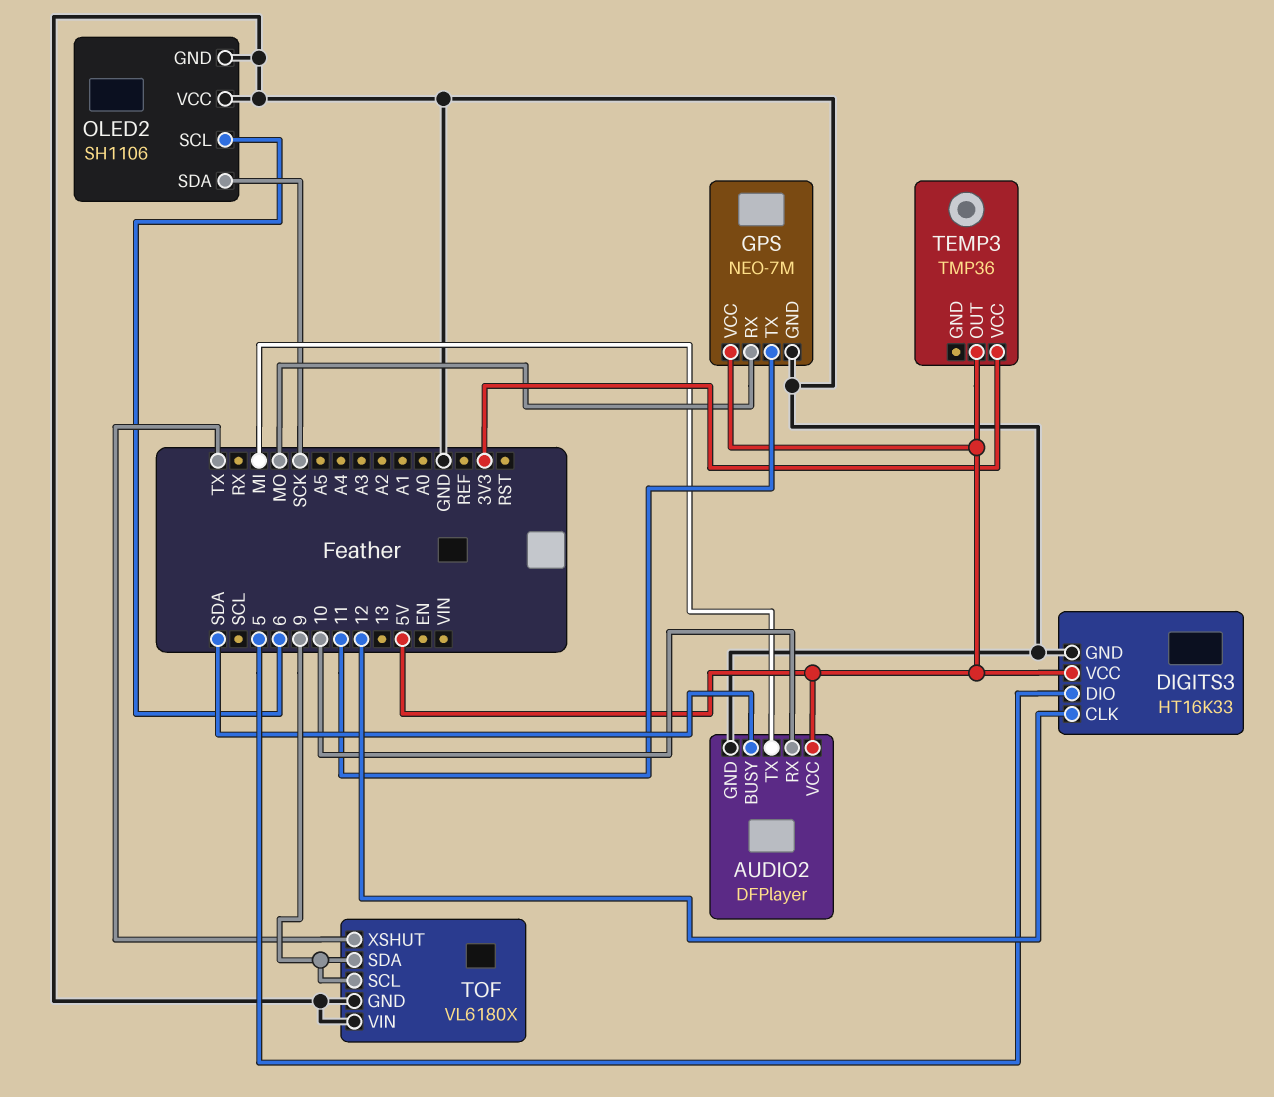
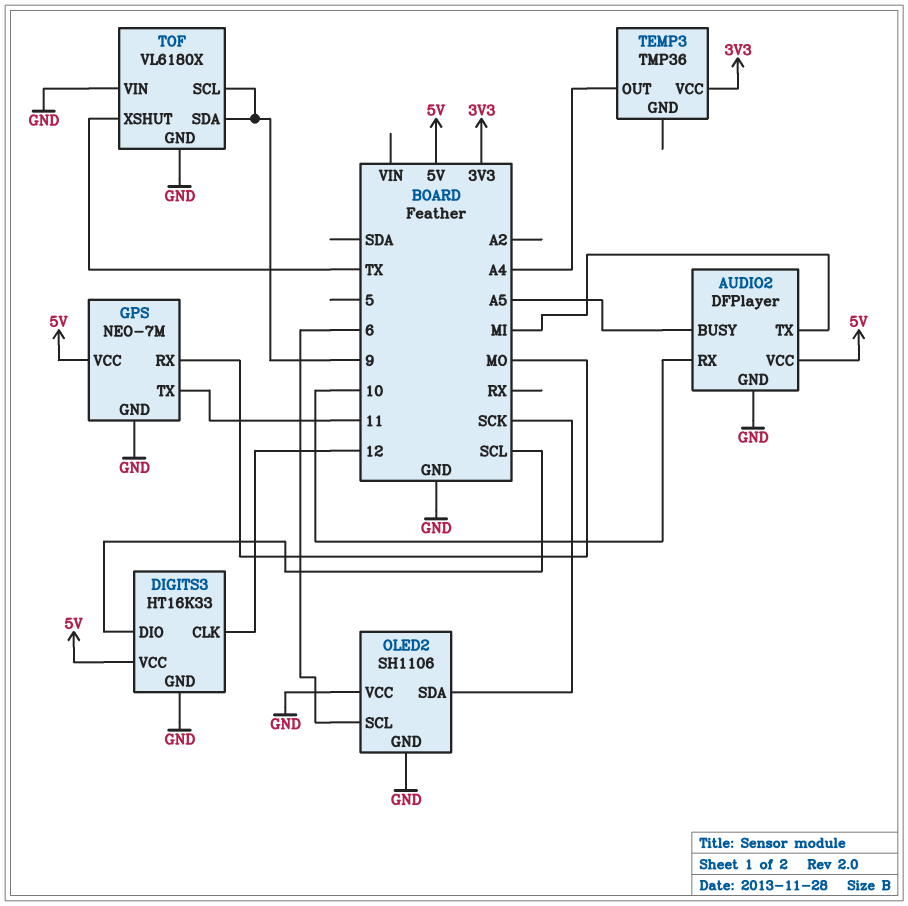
AUDIO2 pin BUSY: SDA -> A5
DIGITS3 pin DIO: 5 -> SCL
TEMP3 pin OUT: 5V -> A4

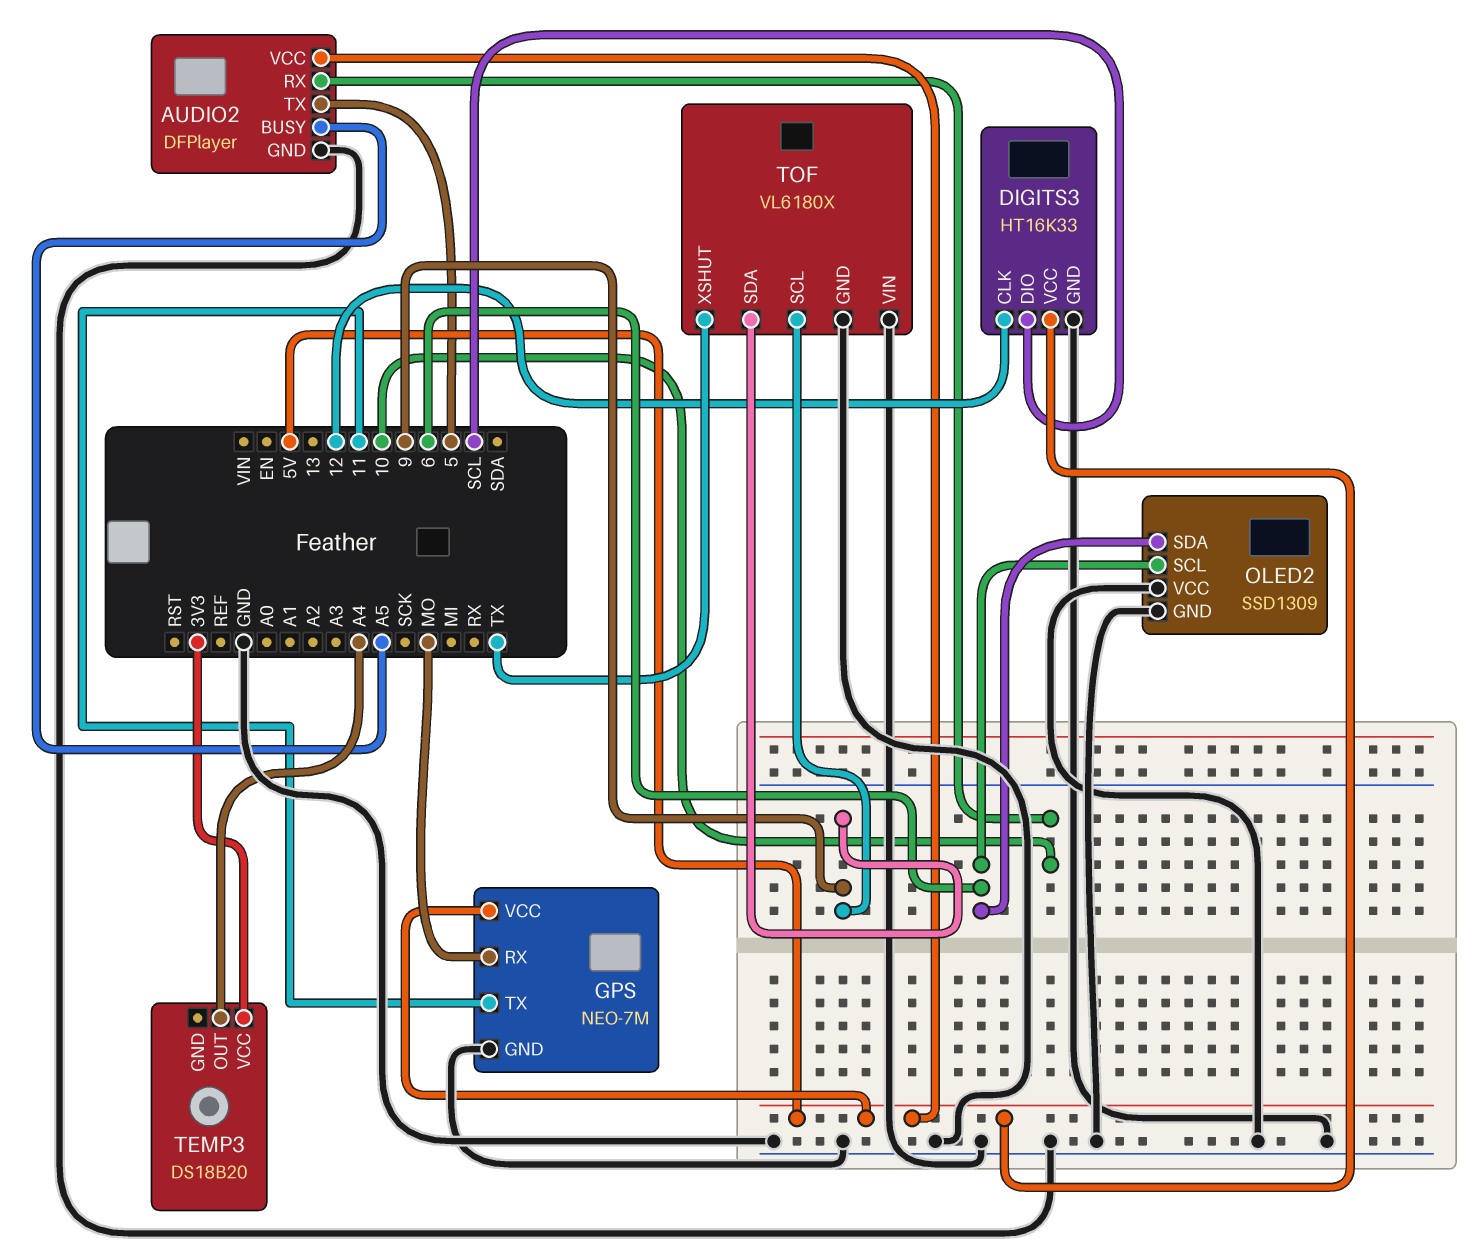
AUDIO2 pin TX: MI -> 5
OLED2: SH1106 -> SSD1309
OLED2 pin SDA: SCK -> 6
TEMP3: TMP36 -> DS18B20

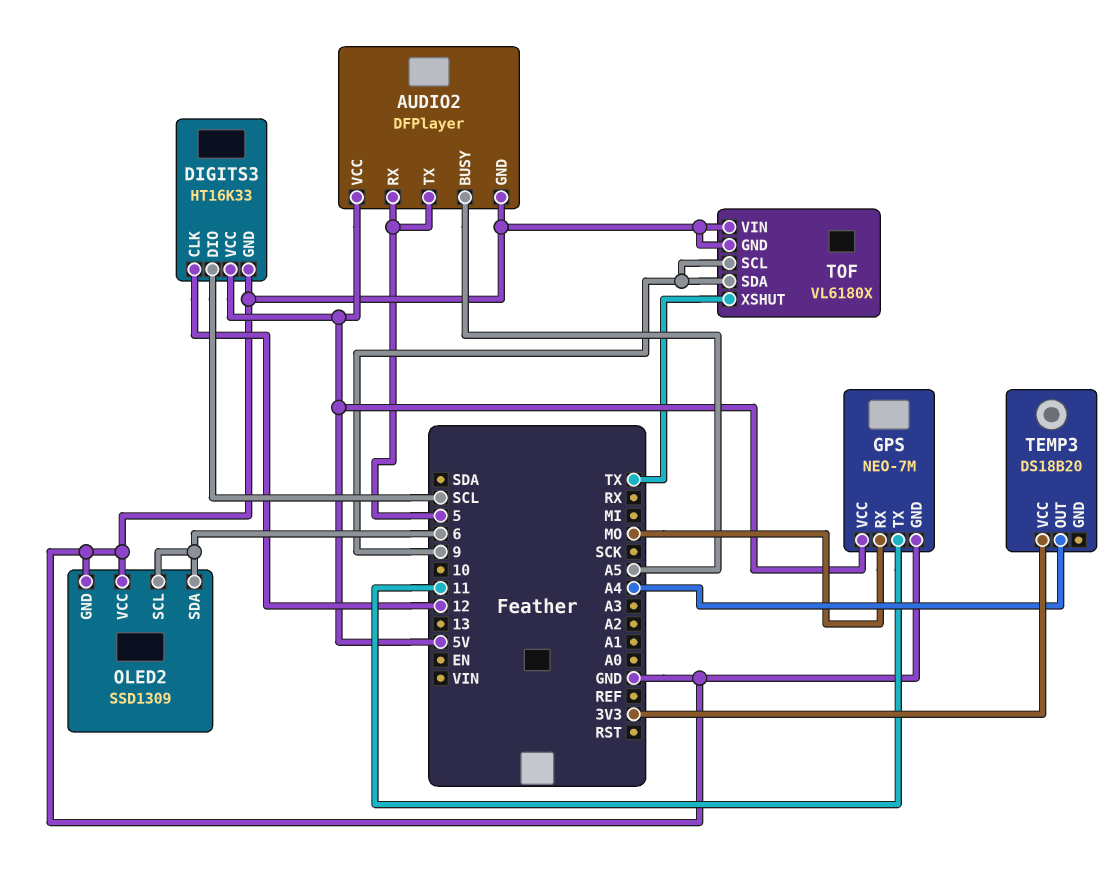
AUDIO2 pin RX: 10 -> 5

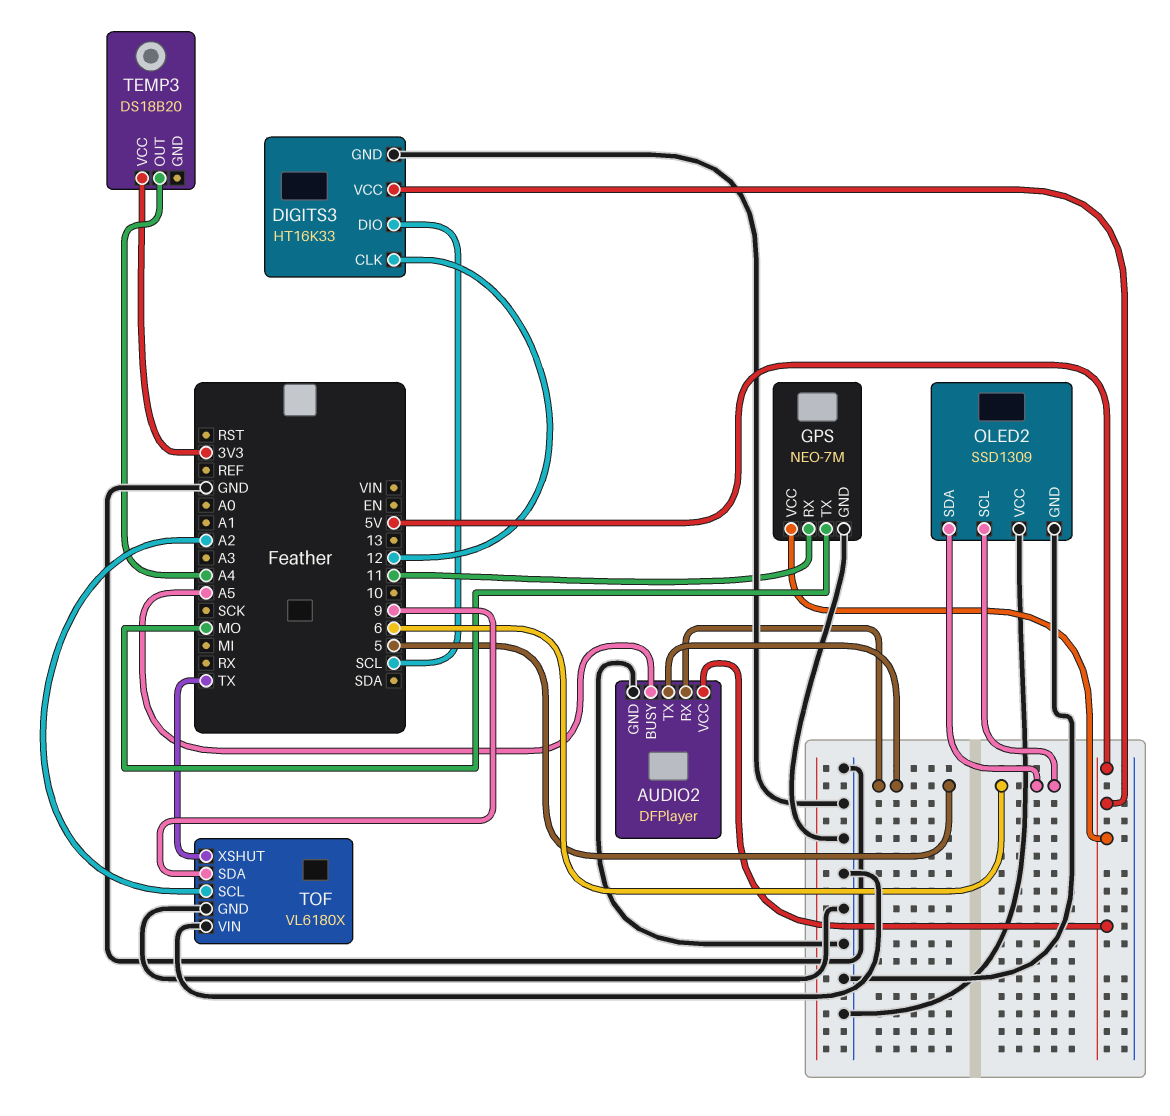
GPS pin RX: MO -> 11
GPS pin TX: 11 -> MO
TOF pin SCL: 9 -> A2

